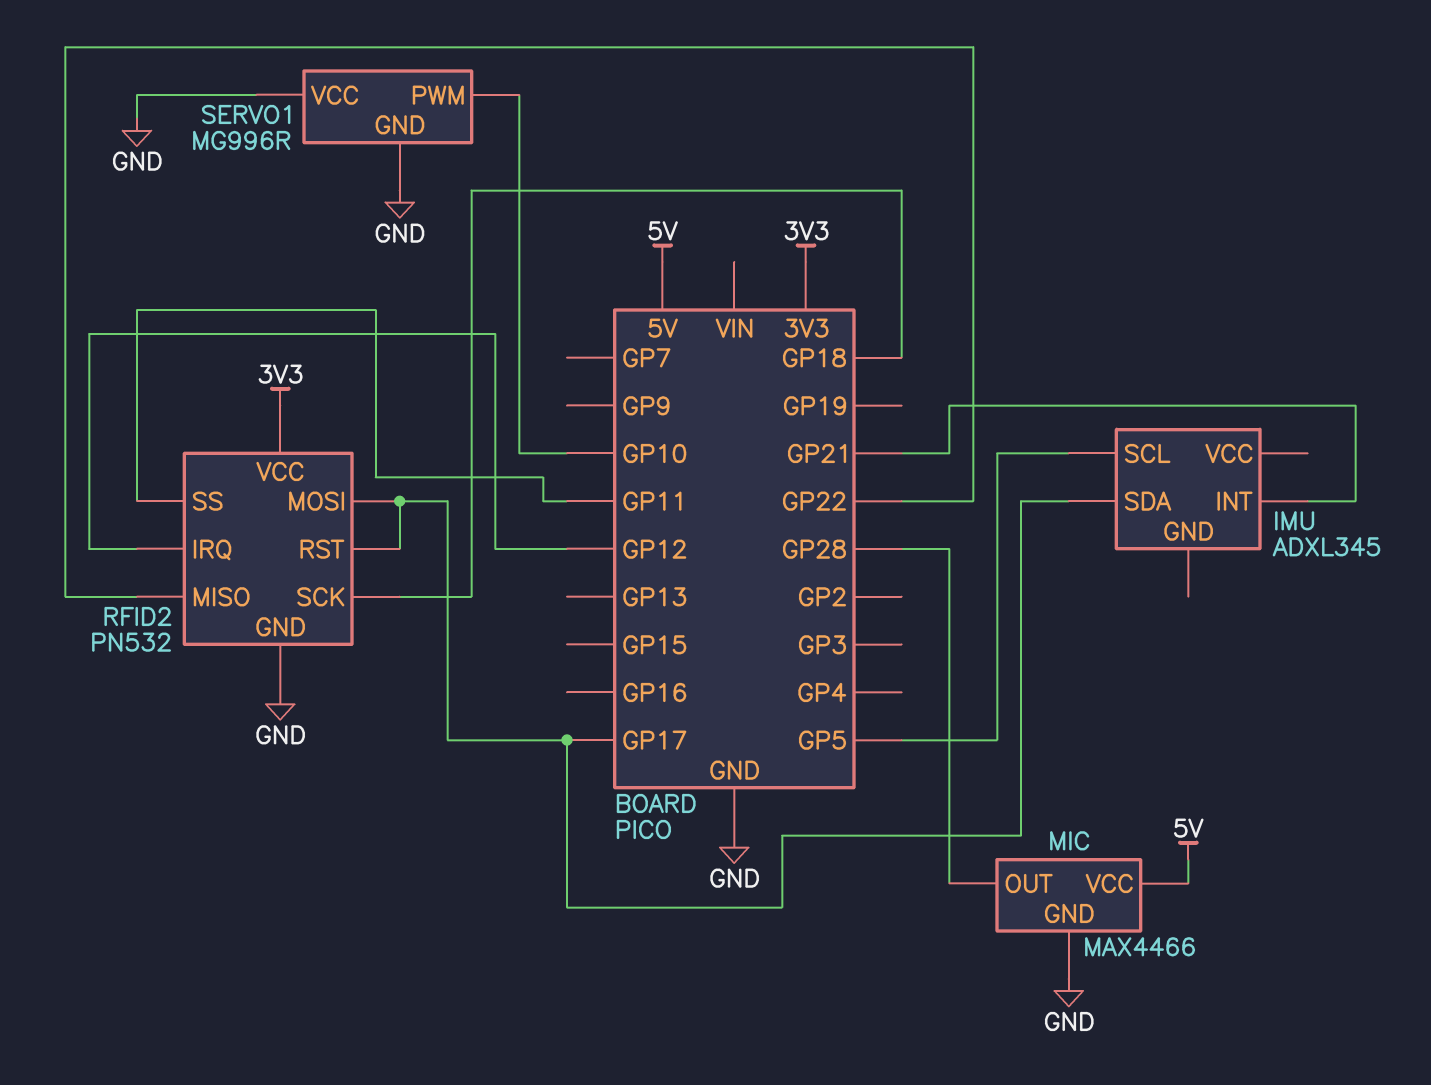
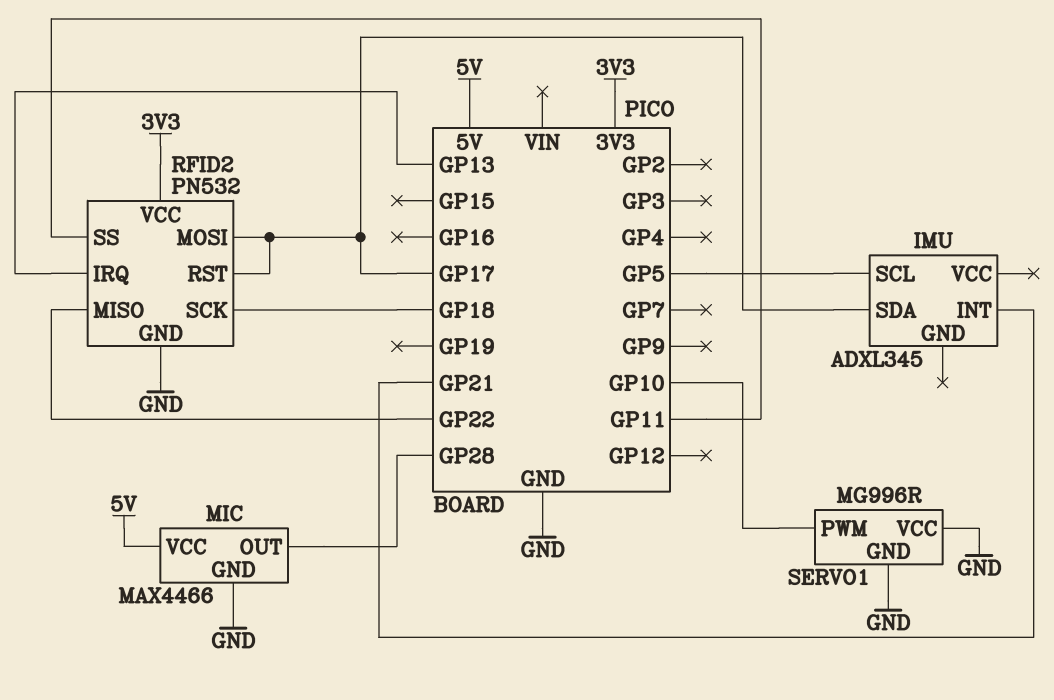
RFID2 pin IRQ: GP12 -> GP13

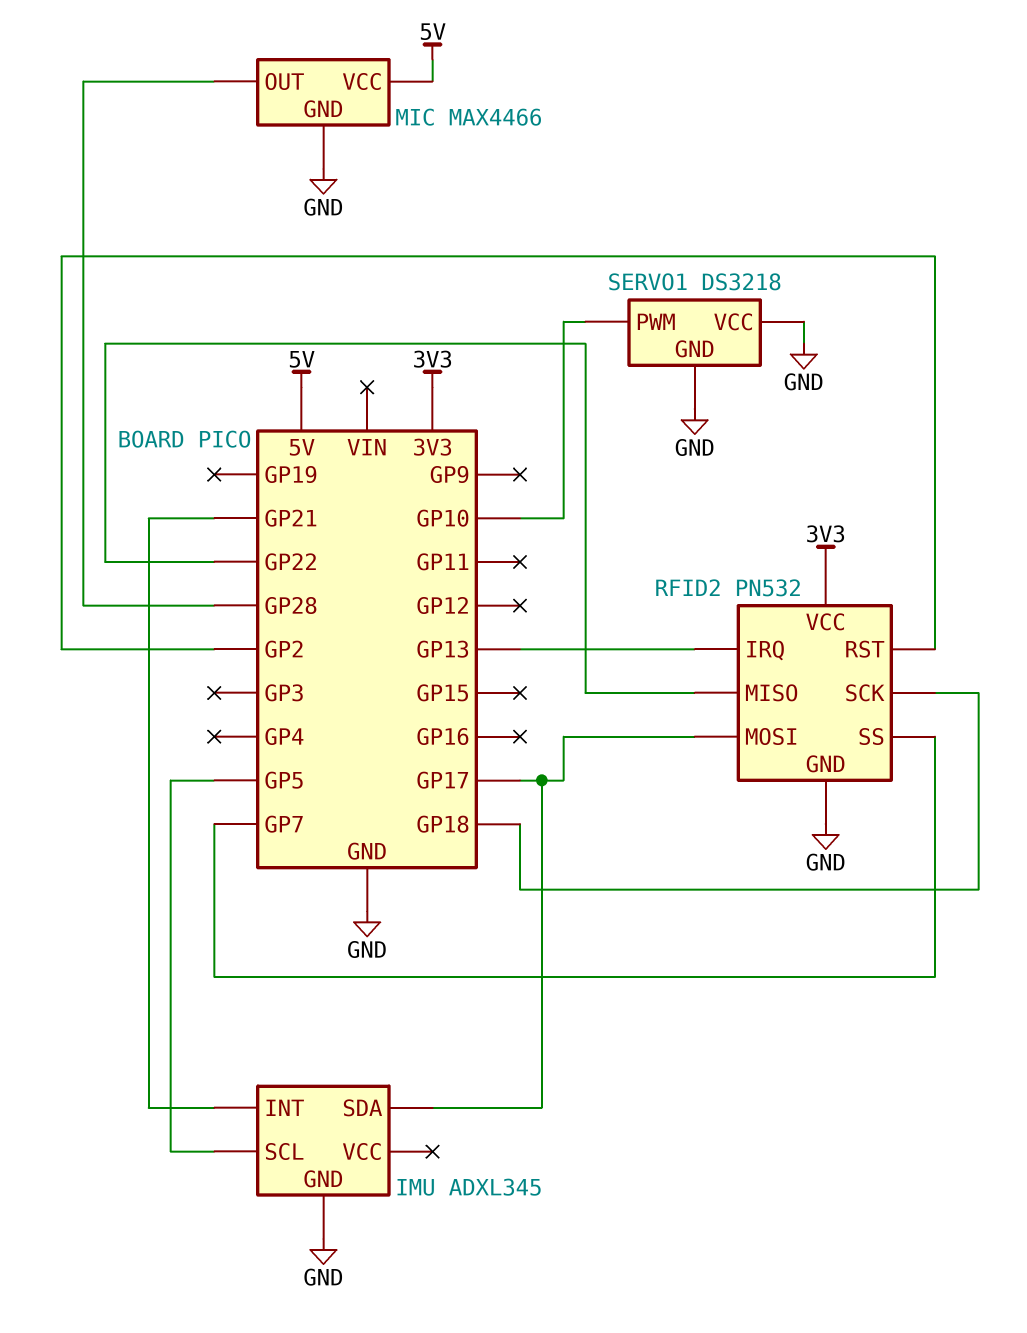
IMU pin GND: none -> GND
RFID2 pin RST: GP17 -> GP2
RFID2 pin SS: GP11 -> GP7
SERVO1: MG996R -> DS3218

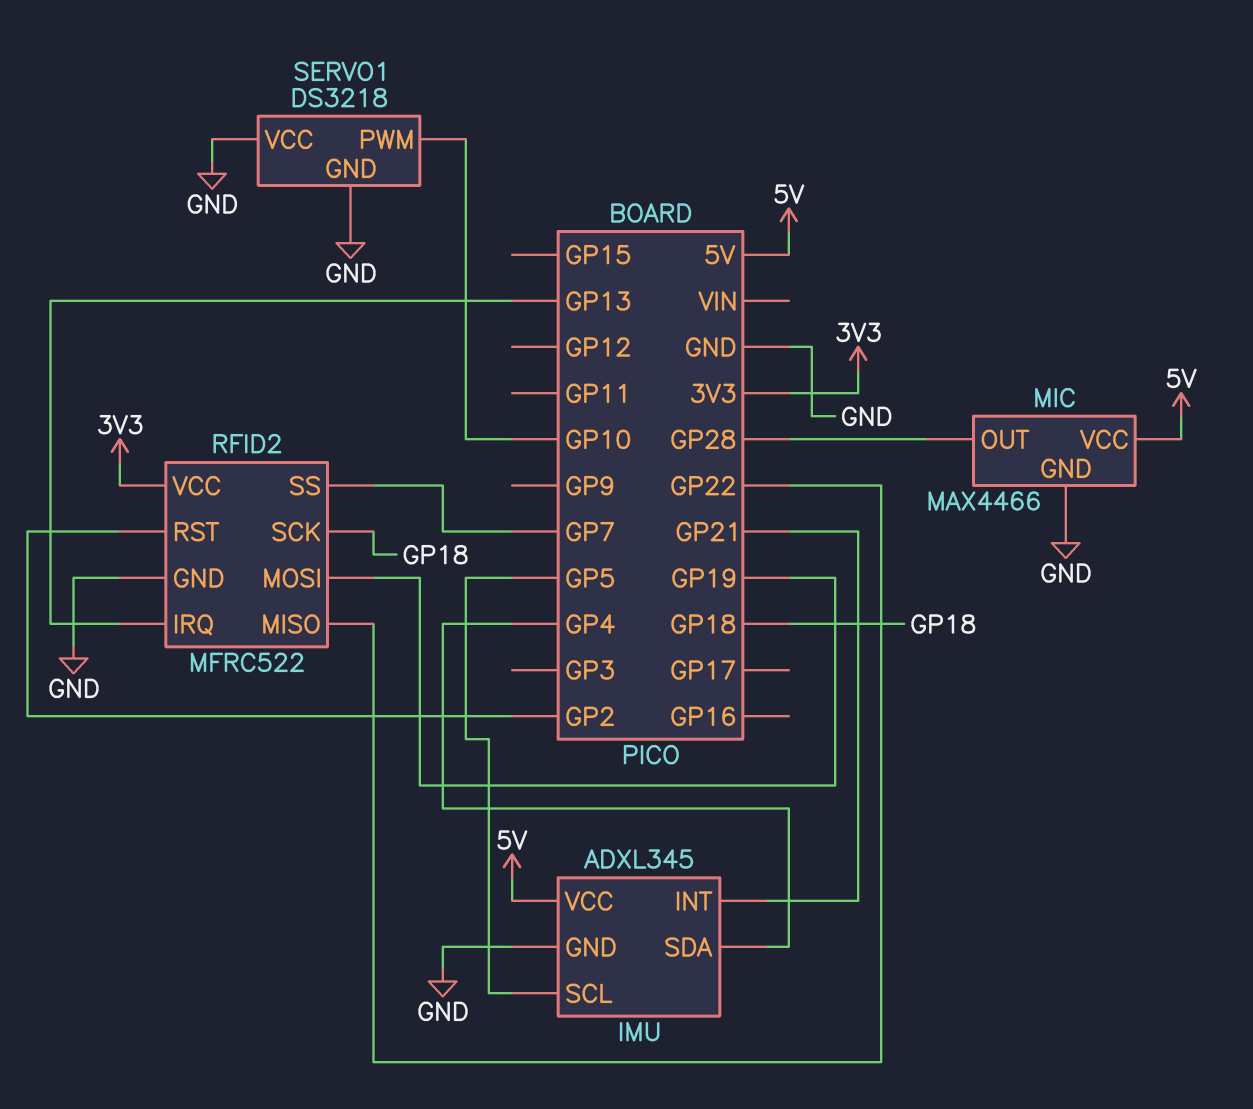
IMU pin SDA: GP17 -> GP4
IMU pin VCC: none -> 5V
RFID2: PN532 -> MFRC522
RFID2 pin MOSI: GP17 -> GP19

